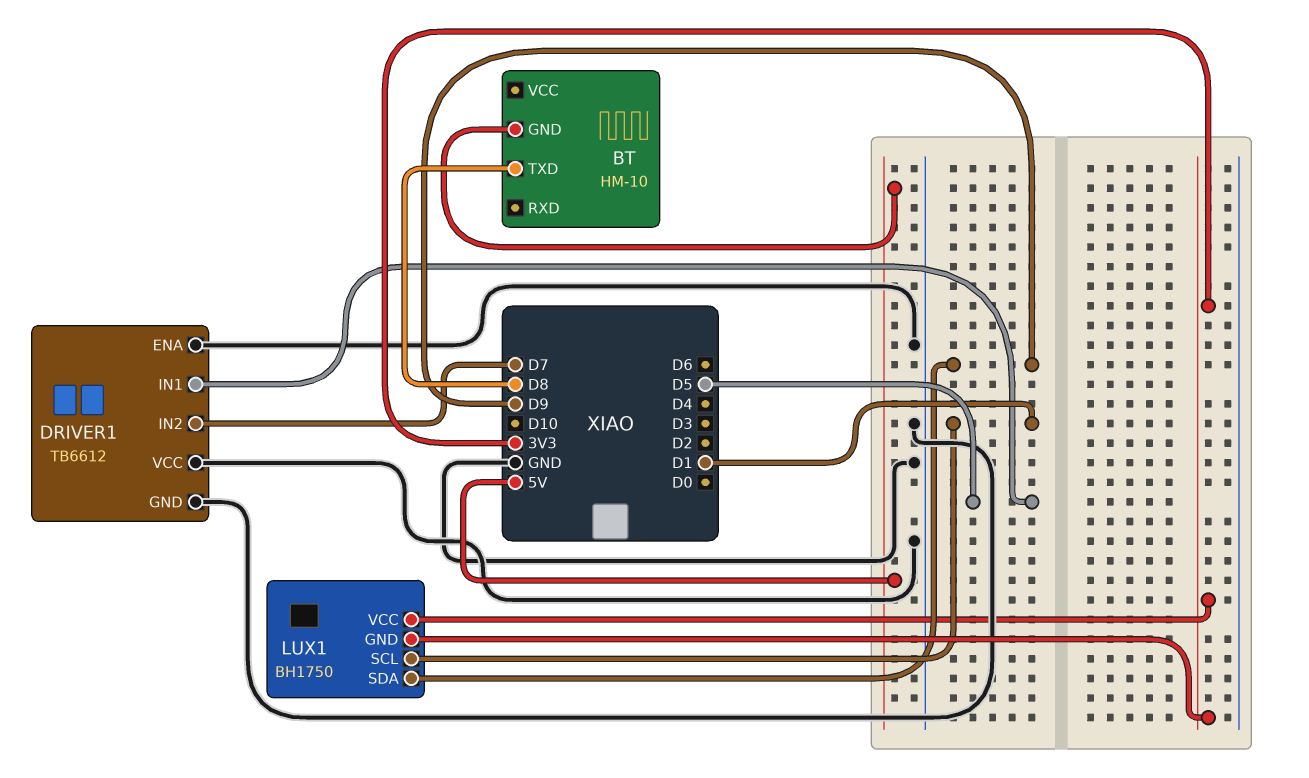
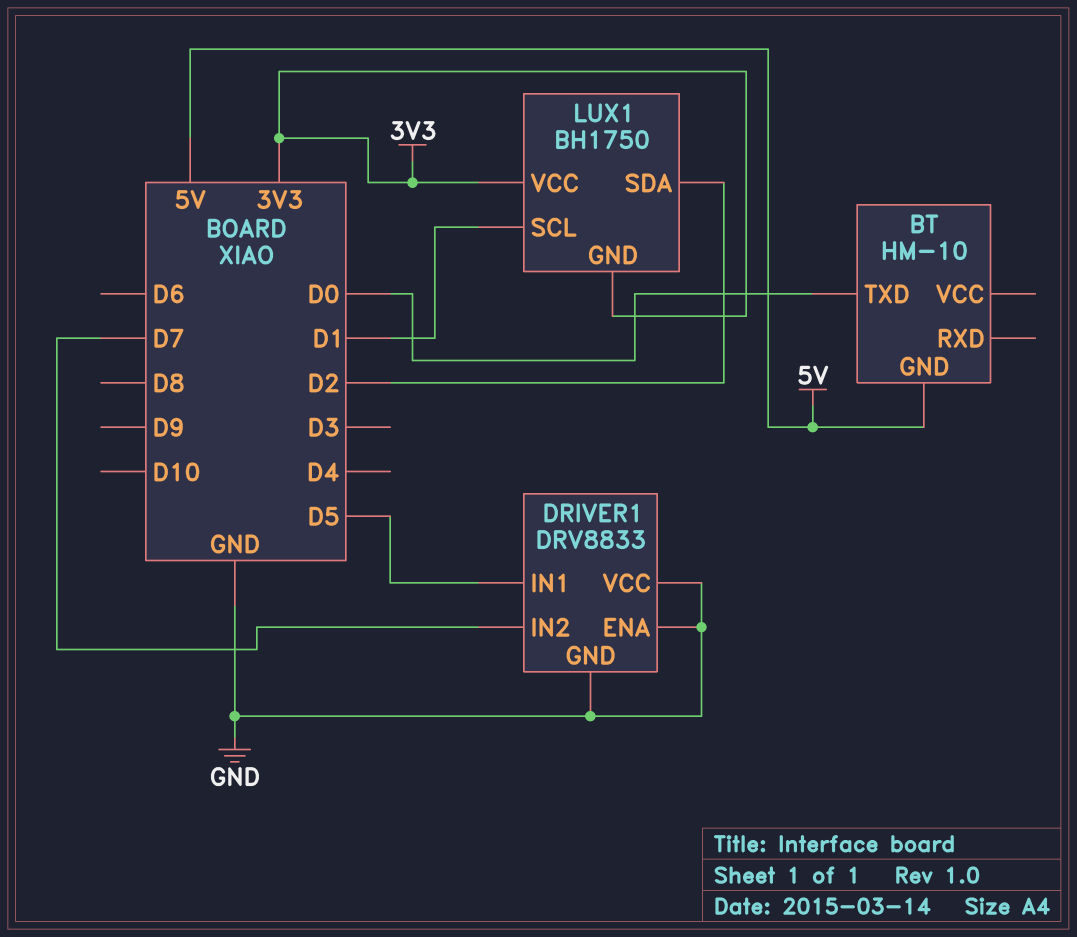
BT pin TXD: D8 -> D0
DRIVER1: TB6612 -> DRV8833
LUX1 pin SDA: D9 -> D2

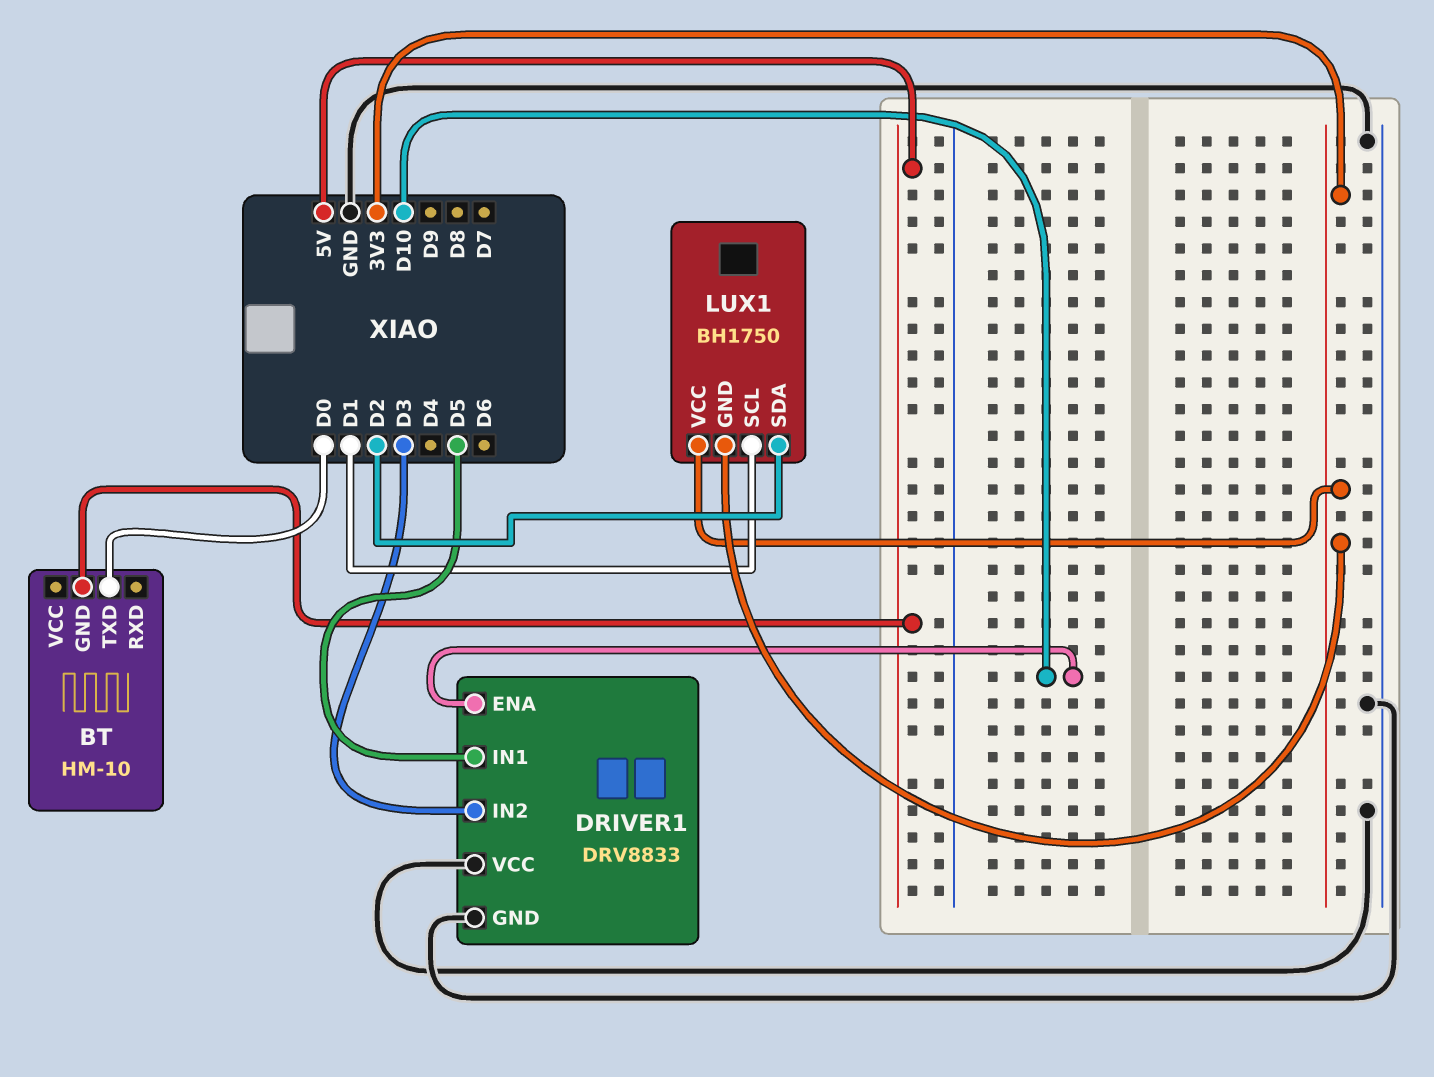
DRIVER1 pin ENA: GND -> D10
DRIVER1 pin IN2: D7 -> D3

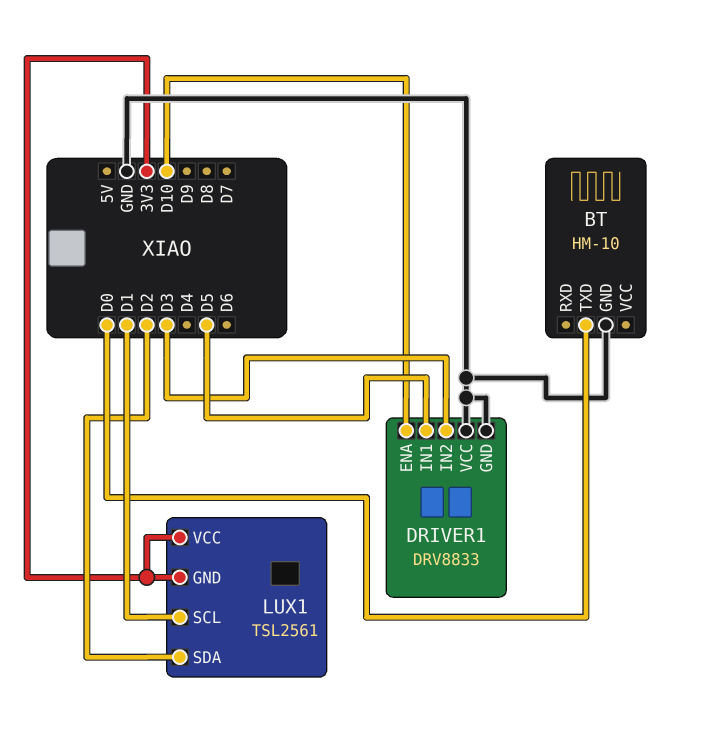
BT pin GND: 5V -> GND
LUX1: BH1750 -> TSL2561

